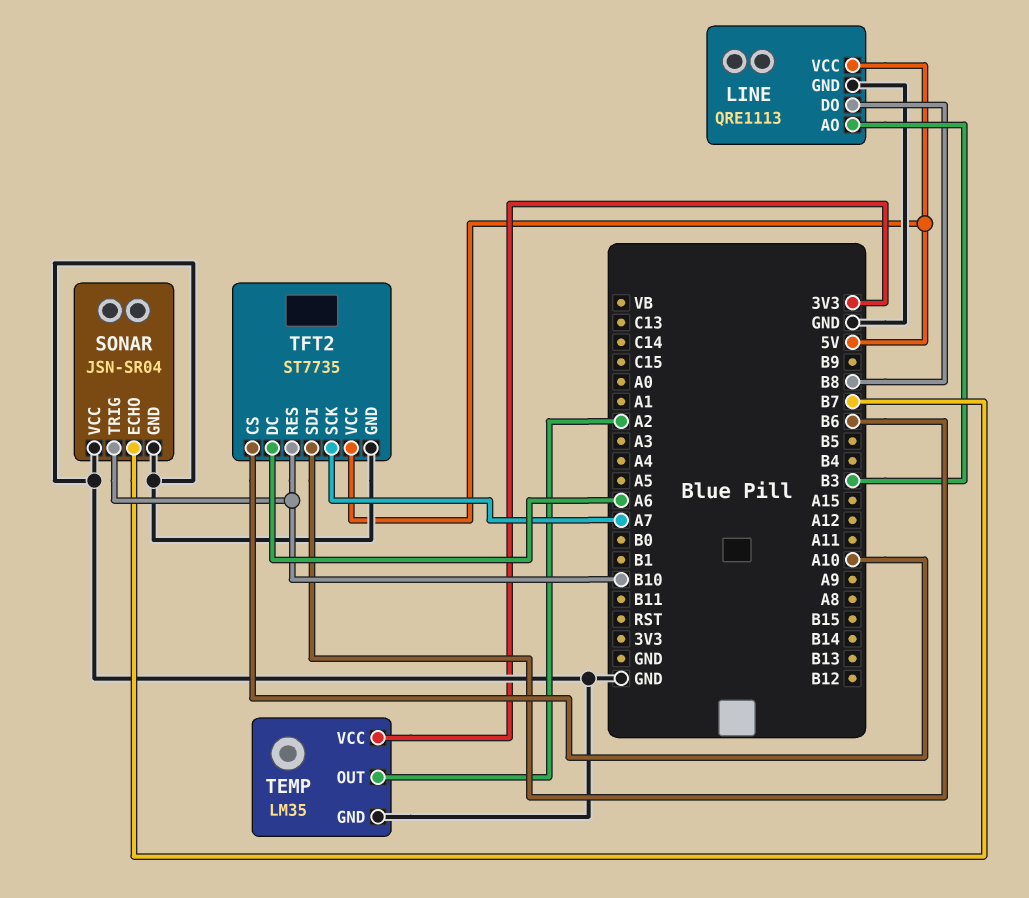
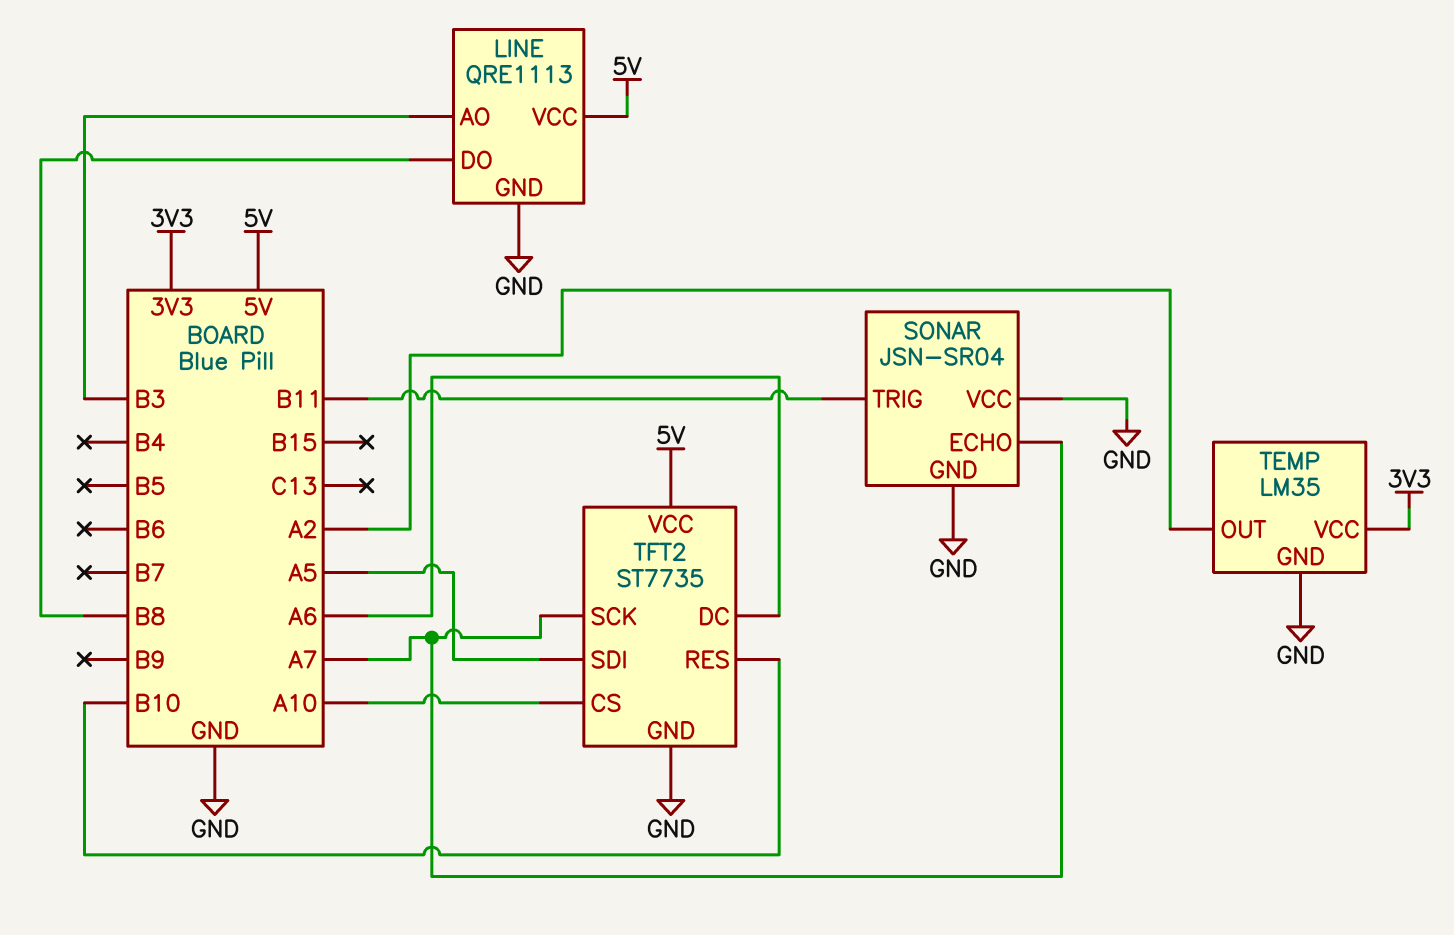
SONAR pin ECHO: B7 -> A7
SONAR pin TRIG: B10 -> B11
TFT2 pin SDI: B6 -> A5

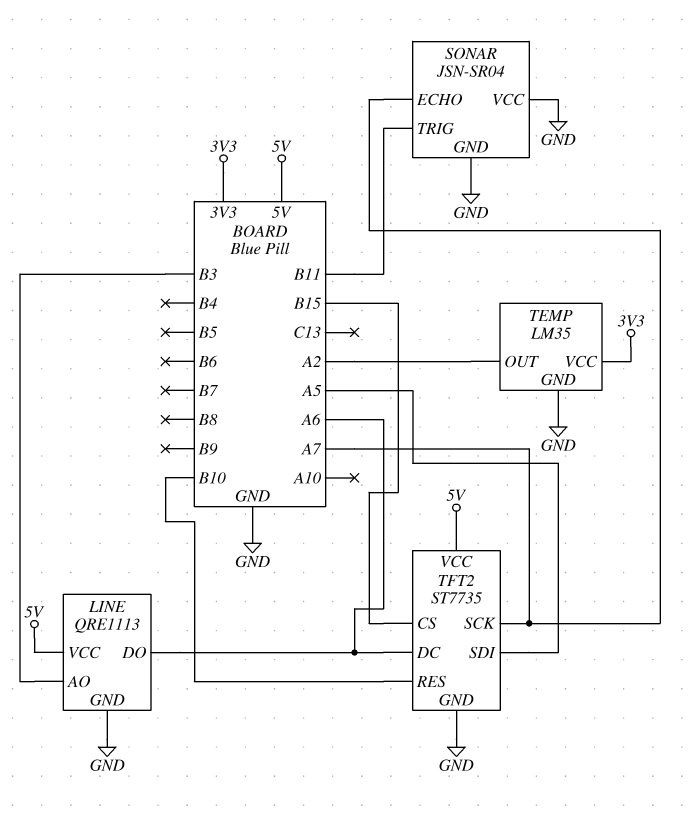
LINE pin DO: B8 -> A6
TFT2 pin CS: A10 -> B15

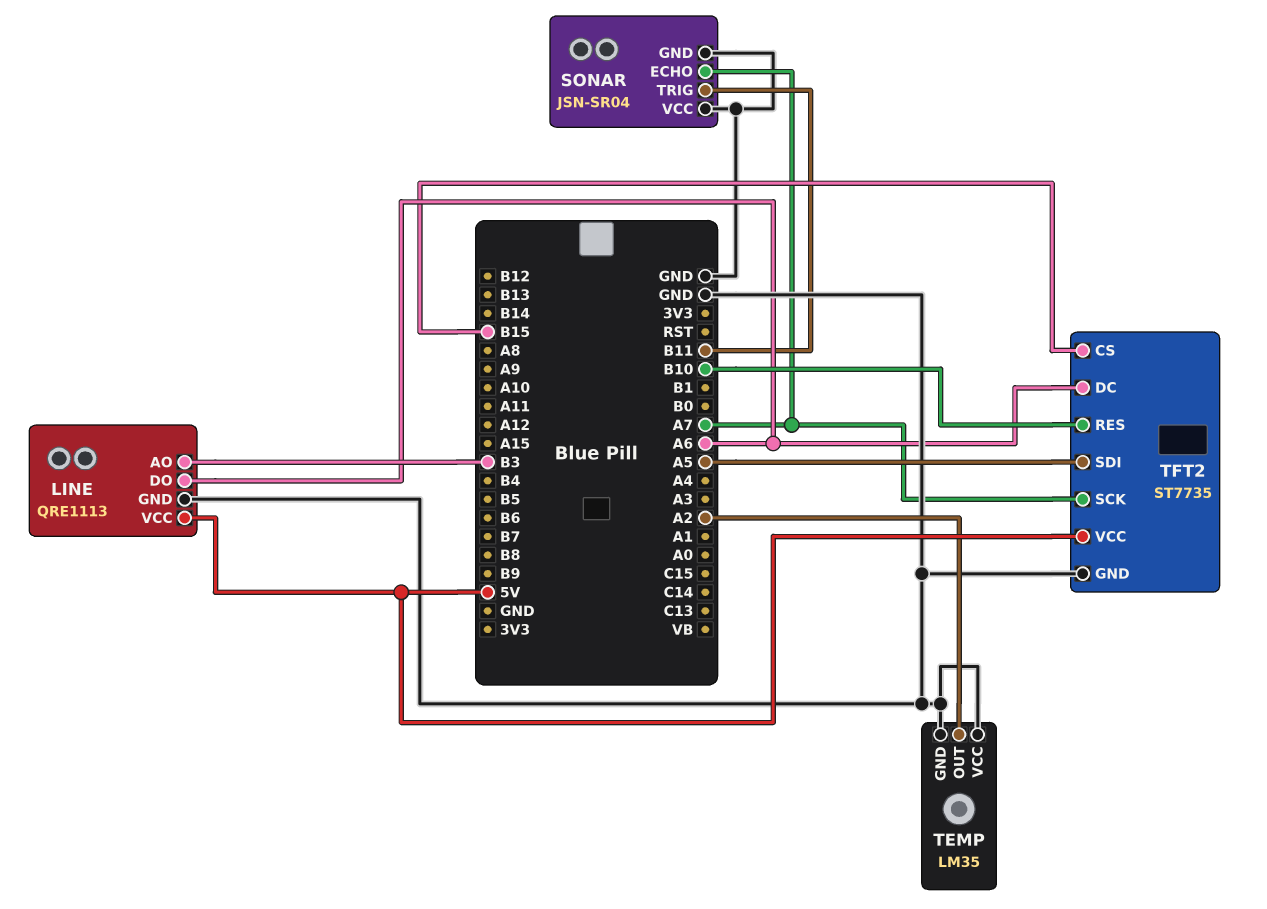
TEMP pin VCC: 3V3 -> GND

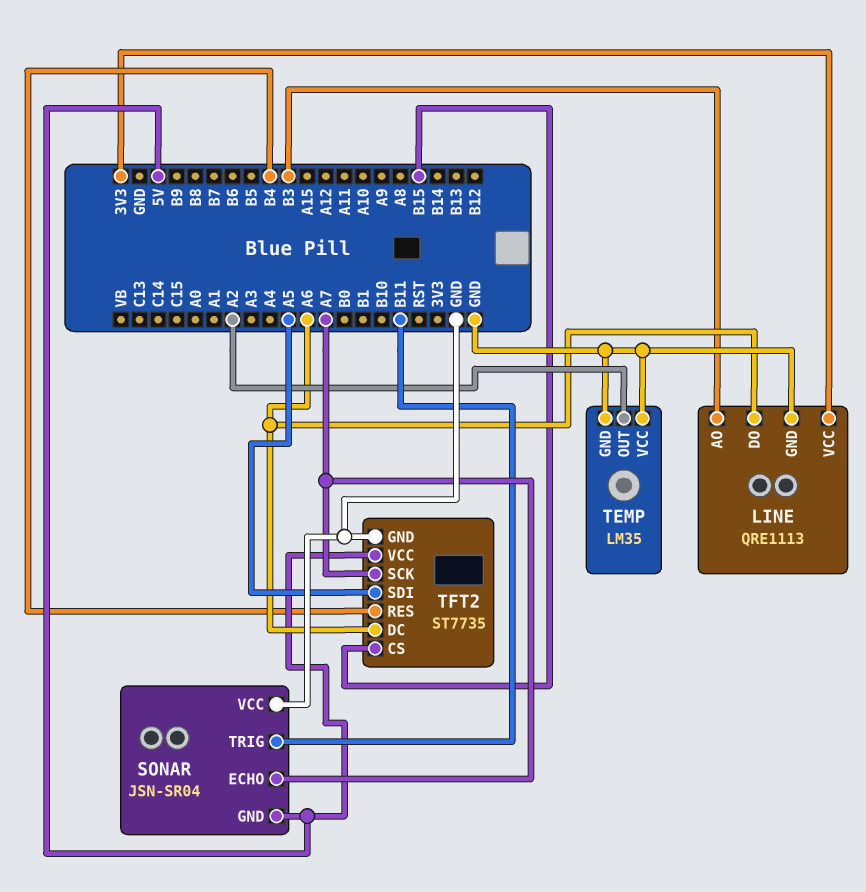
LINE pin VCC: 5V -> 3V3
SONAR pin GND: GND -> 5V
TFT2 pin RES: B10 -> B4

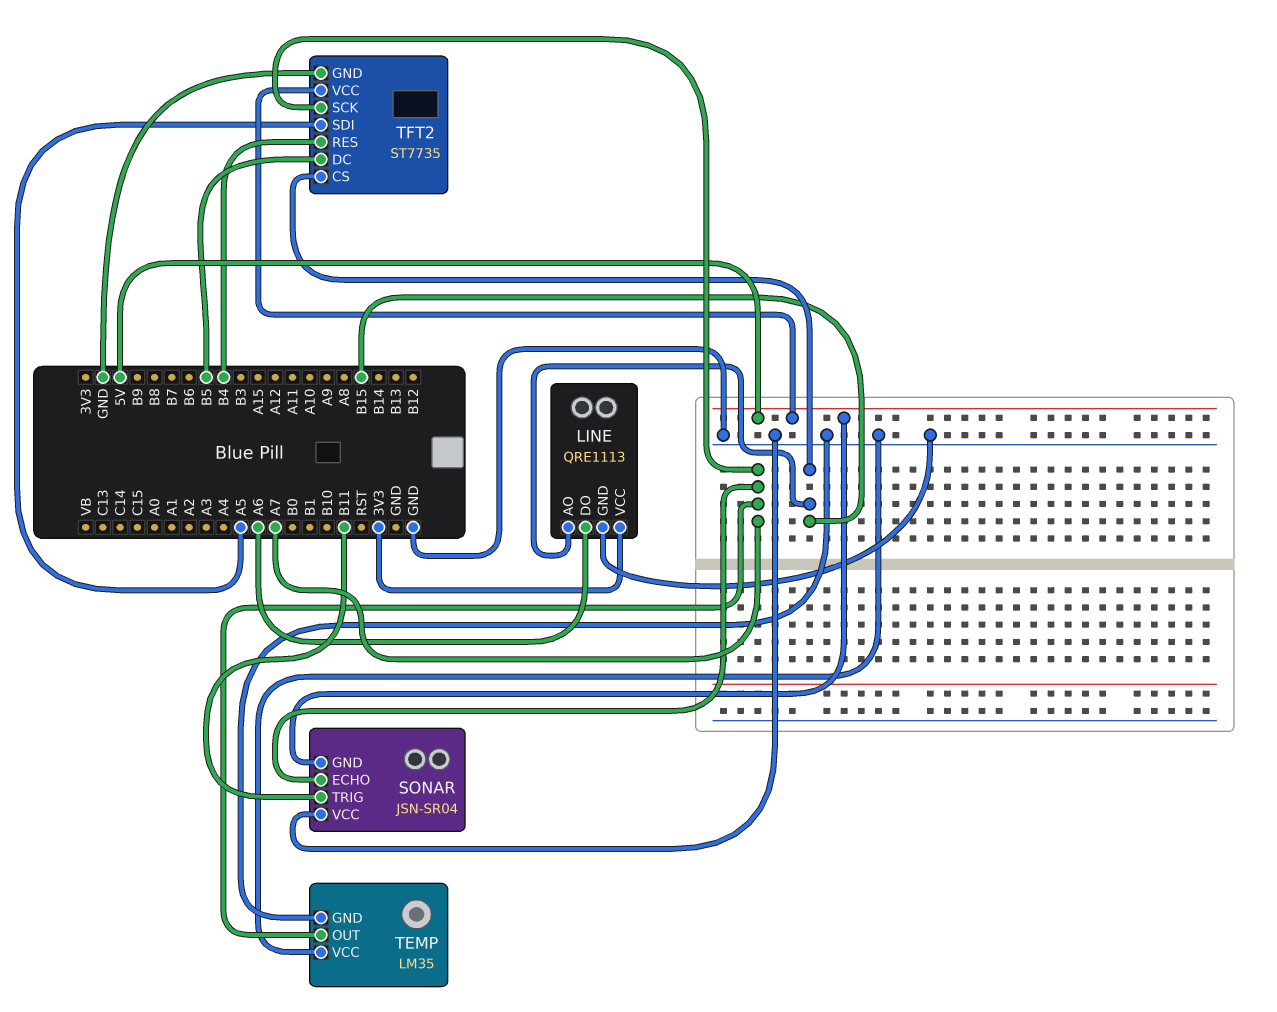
LINE pin AO: B3 -> B15
TEMP pin OUT: A2 -> A7
TFT2 pin DC: A6 -> B5

